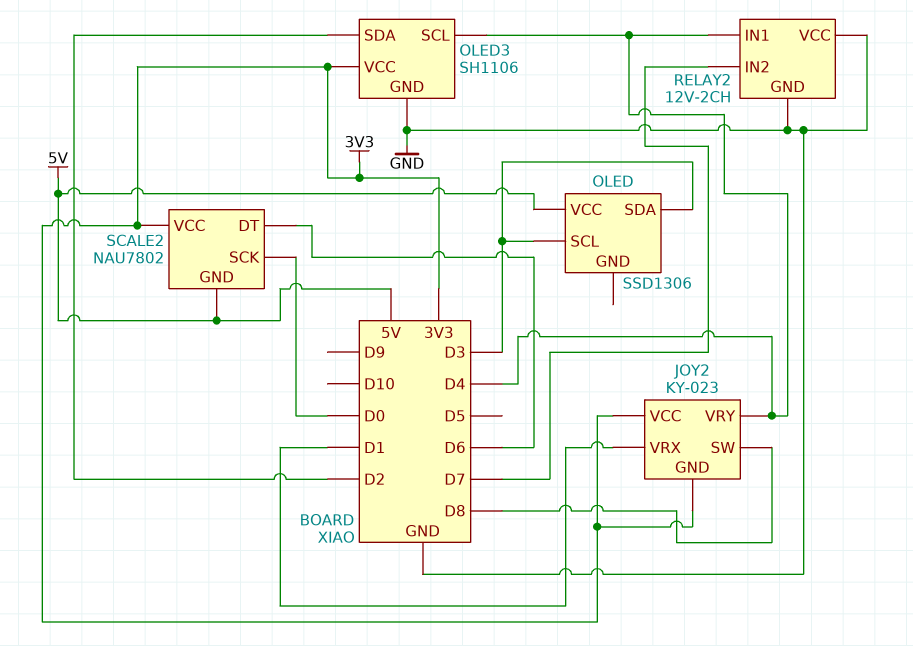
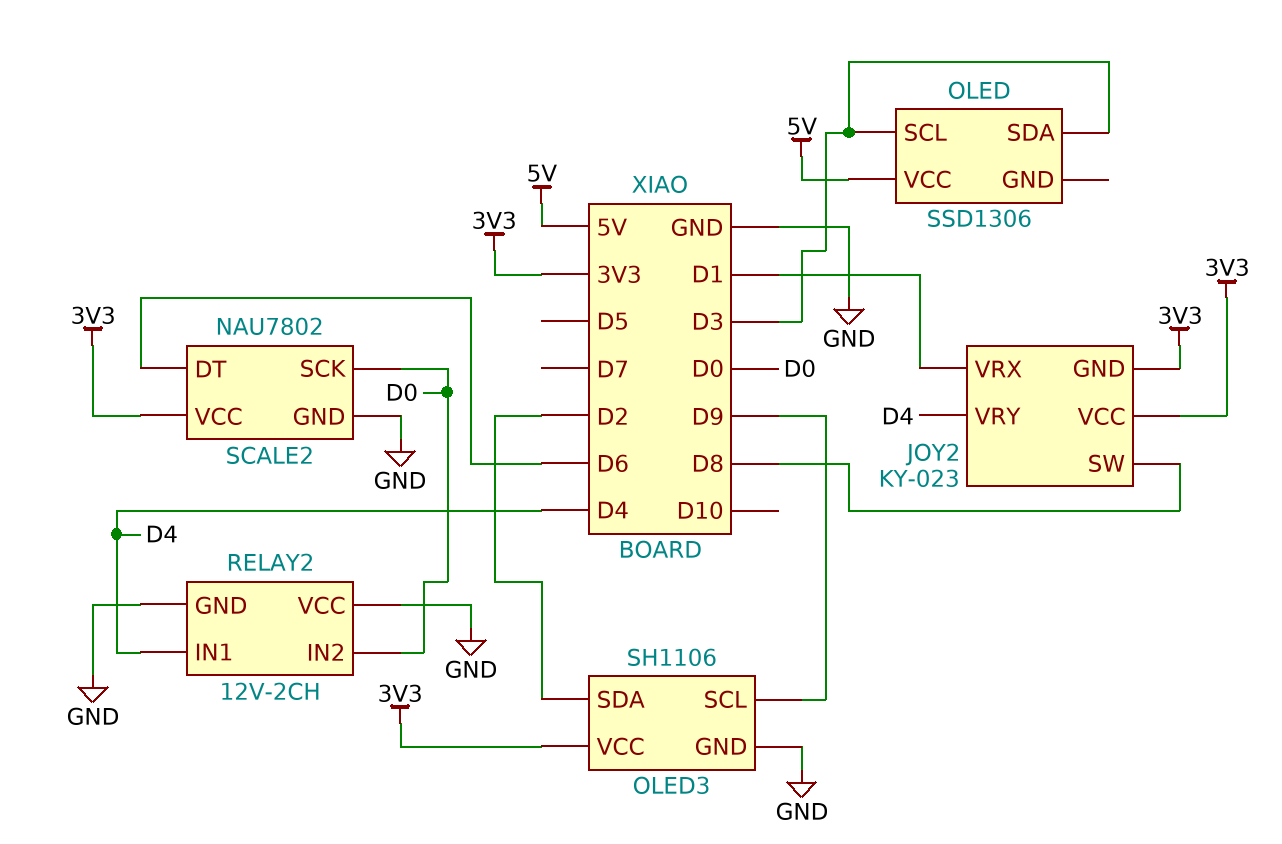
OLED3 pin SCL: D4 -> D9
RELAY2 pin IN2: D7 -> D0
SCALE2 pin GND: 5V -> GND

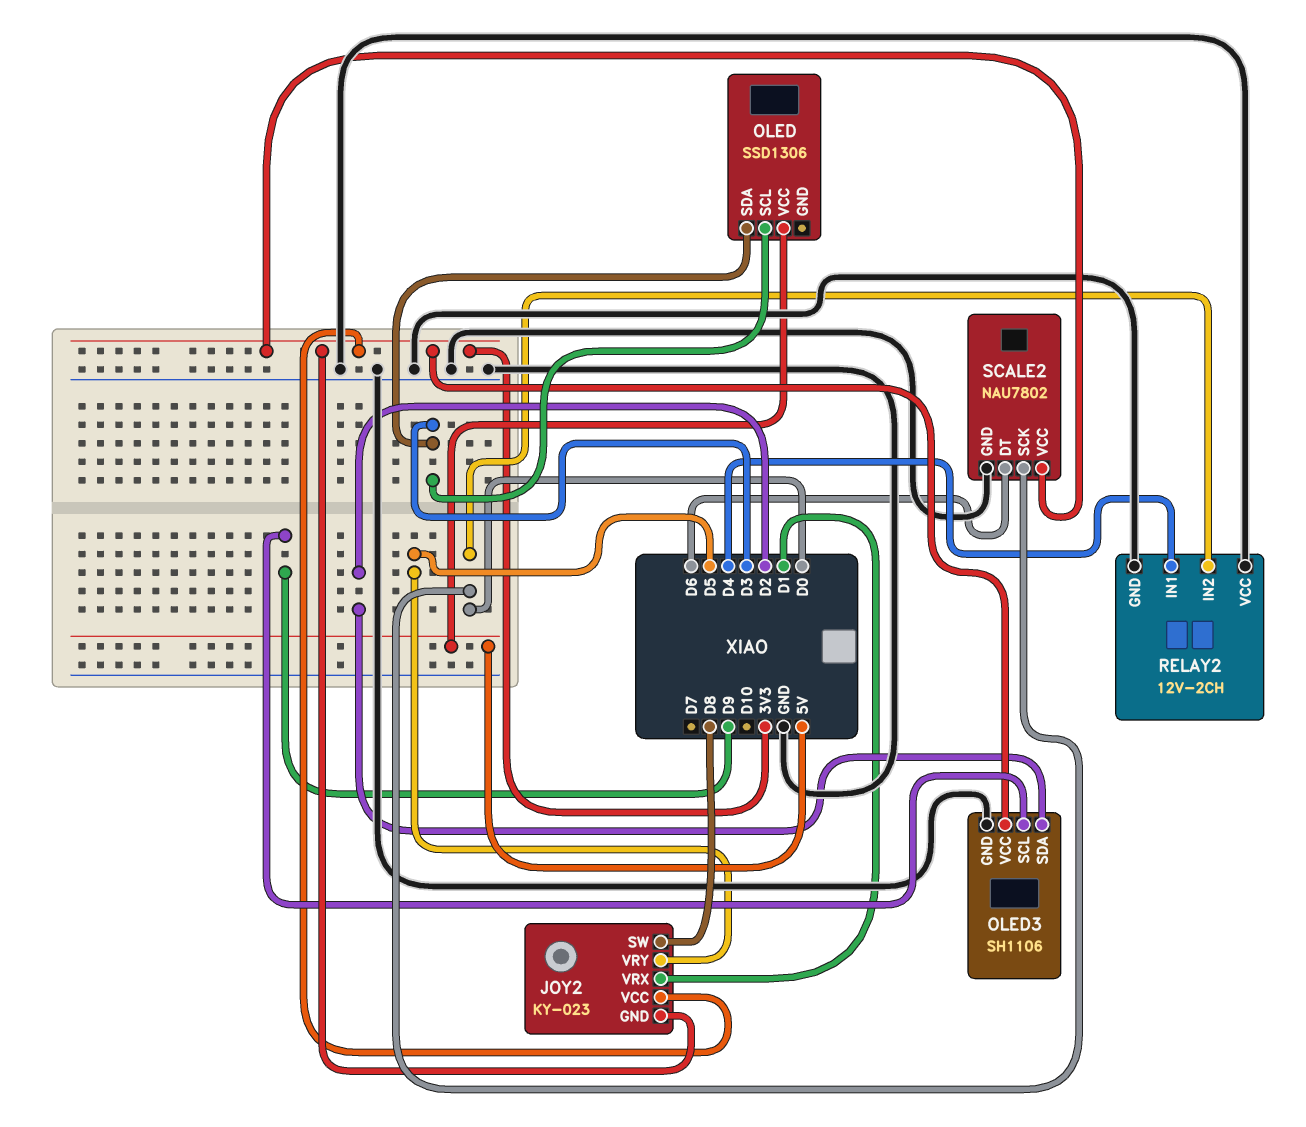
JOY2 pin VRY: D4 -> D5

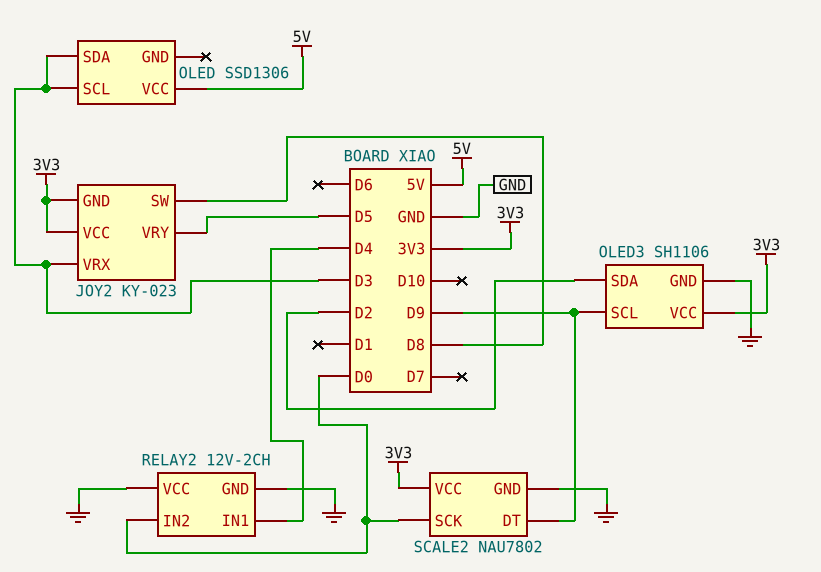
JOY2 pin VRX: D1 -> D3
SCALE2 pin DT: D6 -> D9

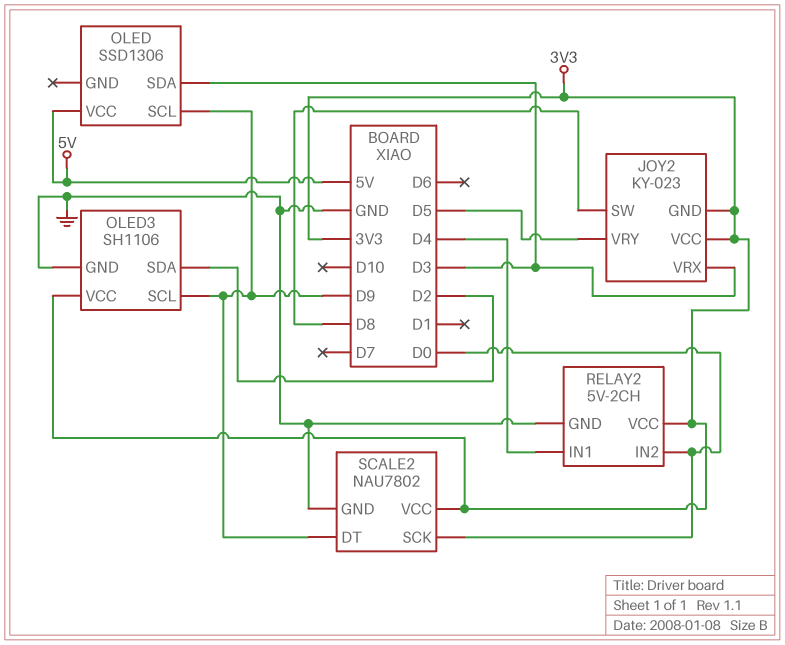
OLED pin SCL: D3 -> D9
RELAY2: 12V-2CH -> 5V-2CH
RELAY2 pin VCC: GND -> 3V3

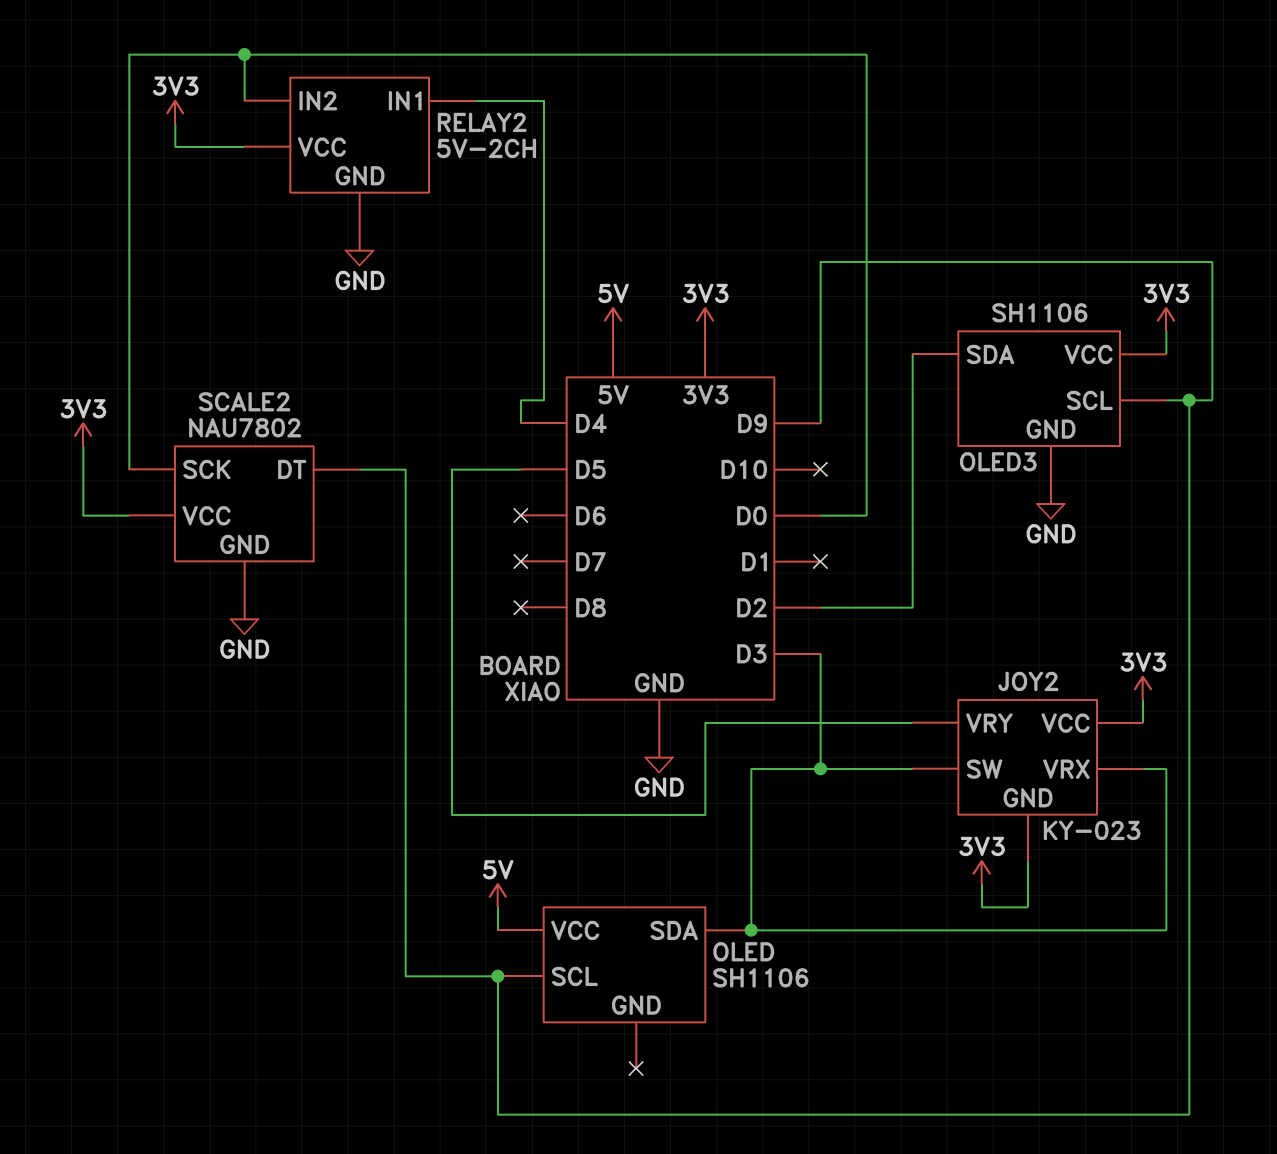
JOY2 pin SW: D8 -> D3
OLED: SSD1306 -> SH1106

